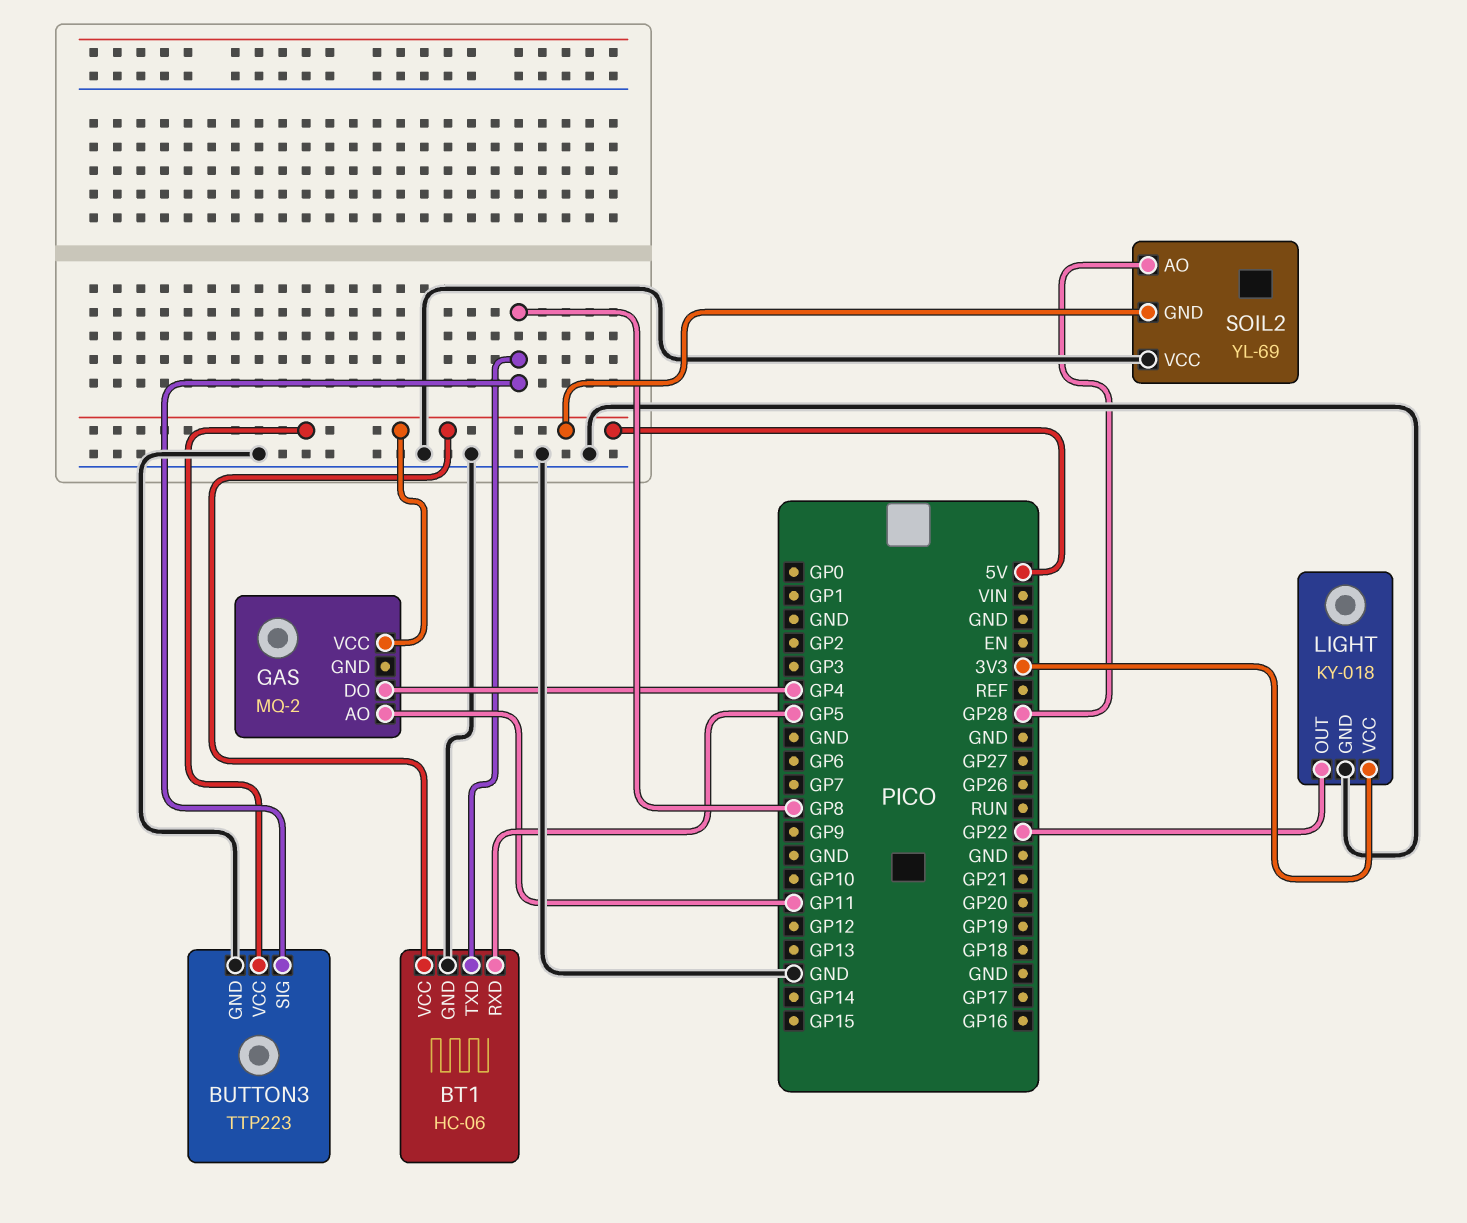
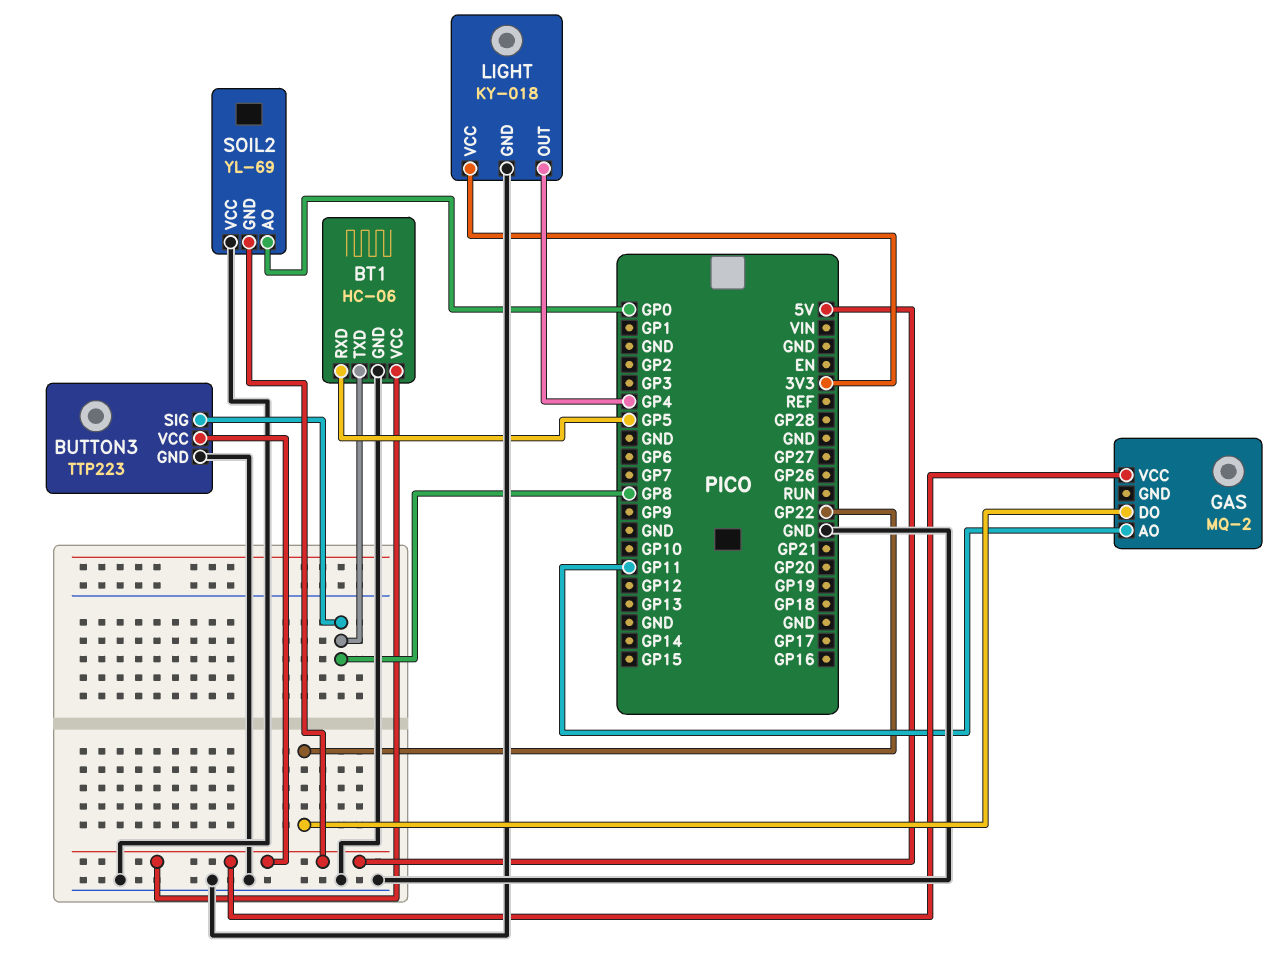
GAS pin DO: GP4 -> GP22
LIGHT pin OUT: GP22 -> GP4
SOIL2 pin AO: GP28 -> GP0

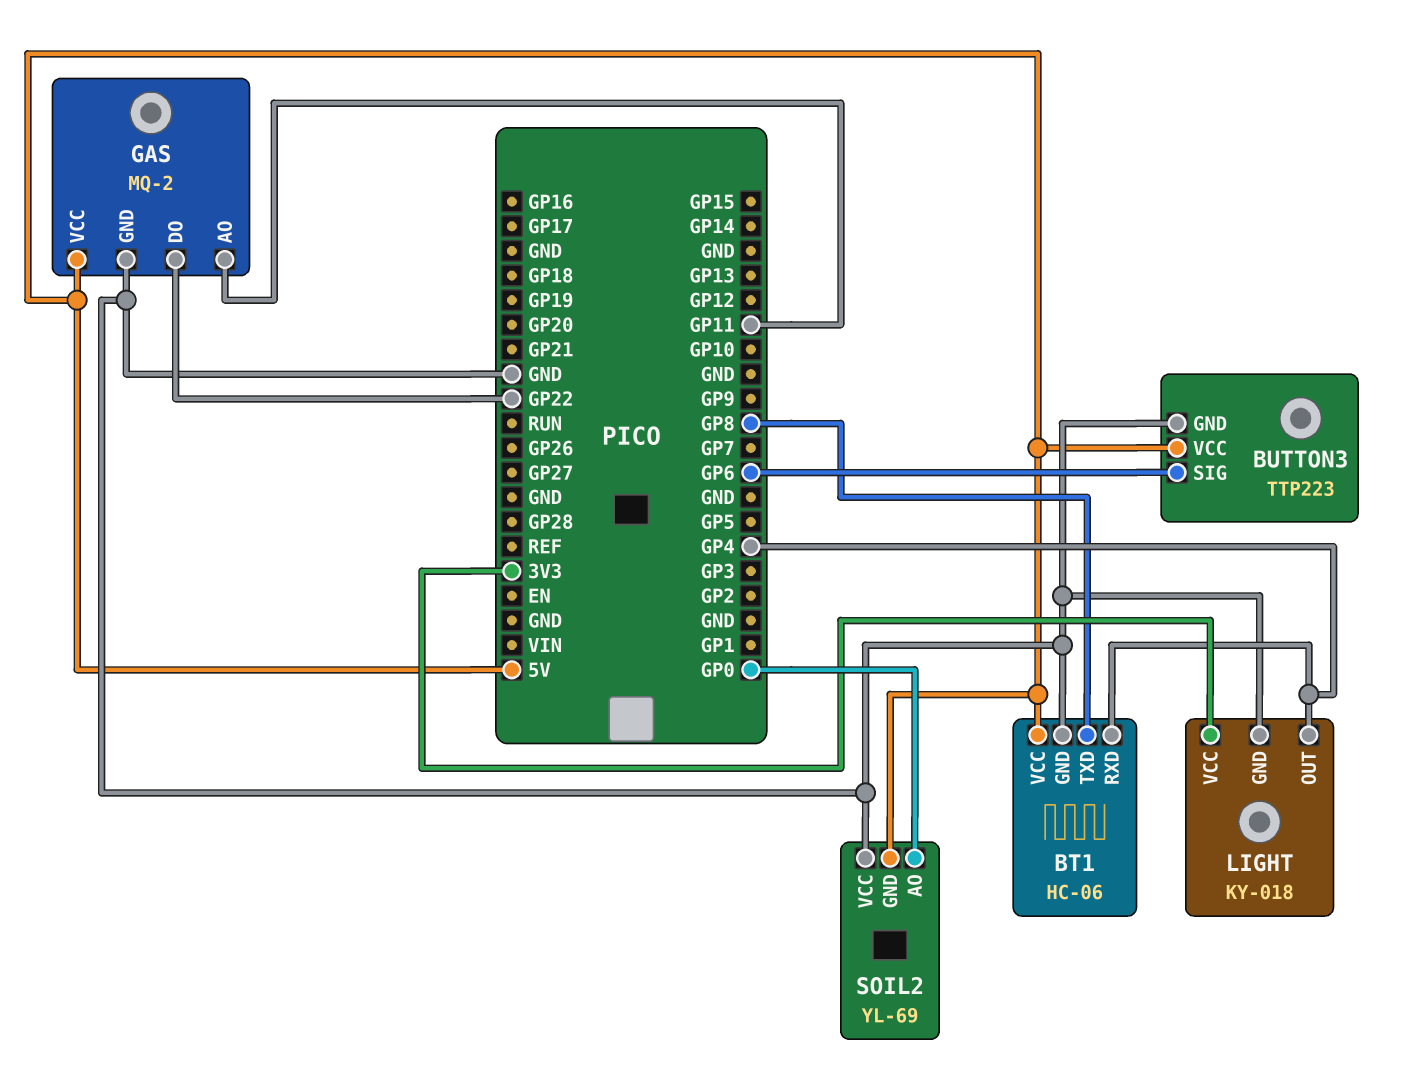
BT1 pin RXD: GP5 -> GP4
BUTTON3 pin SIG: GP8 -> GP6
GAS pin GND: none -> GND

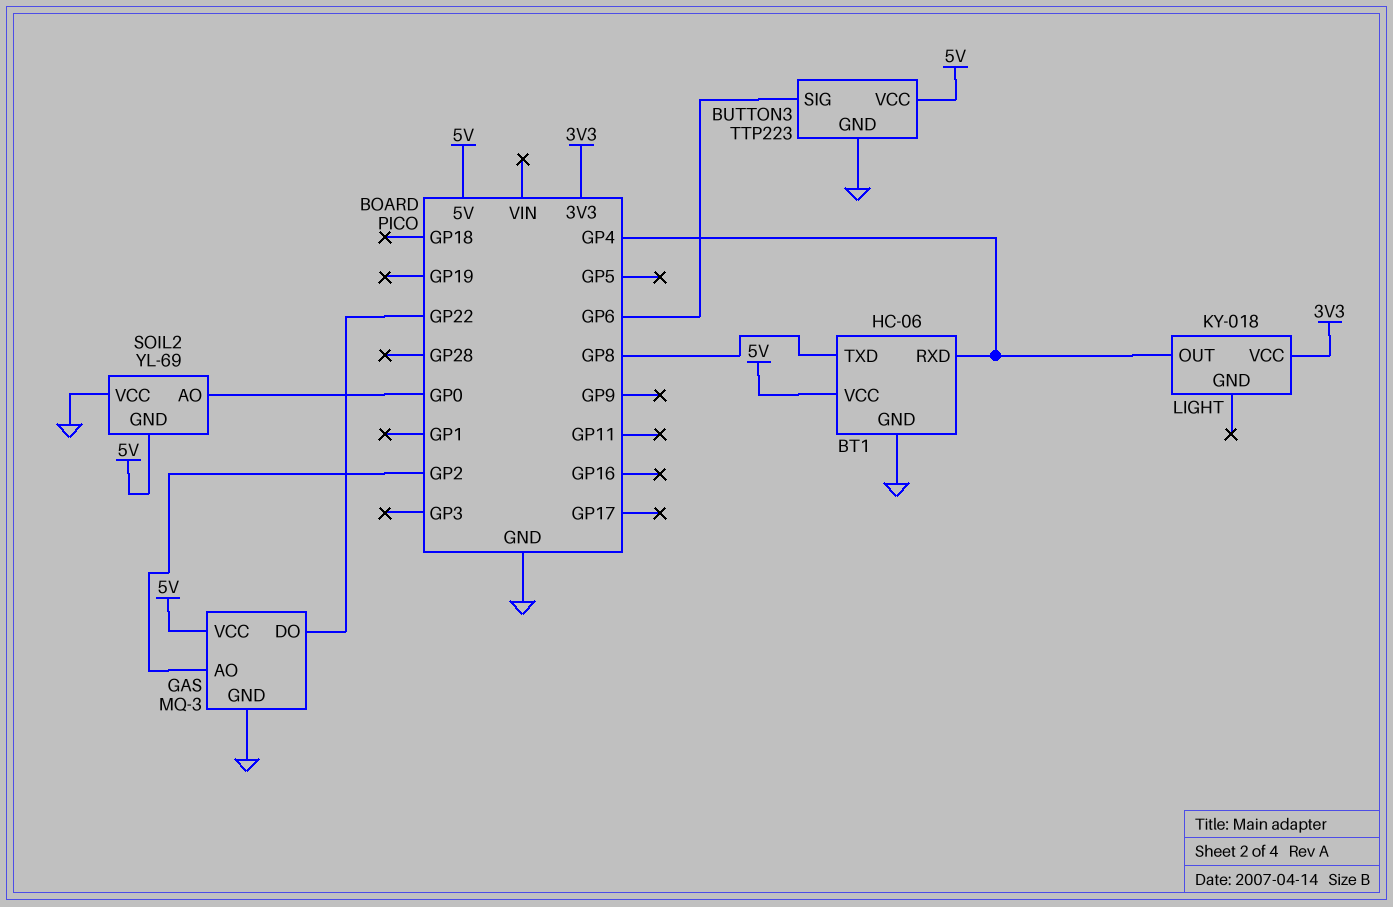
GAS: MQ-2 -> MQ-3
GAS pin AO: GP11 -> GP2
LIGHT pin GND: GND -> none

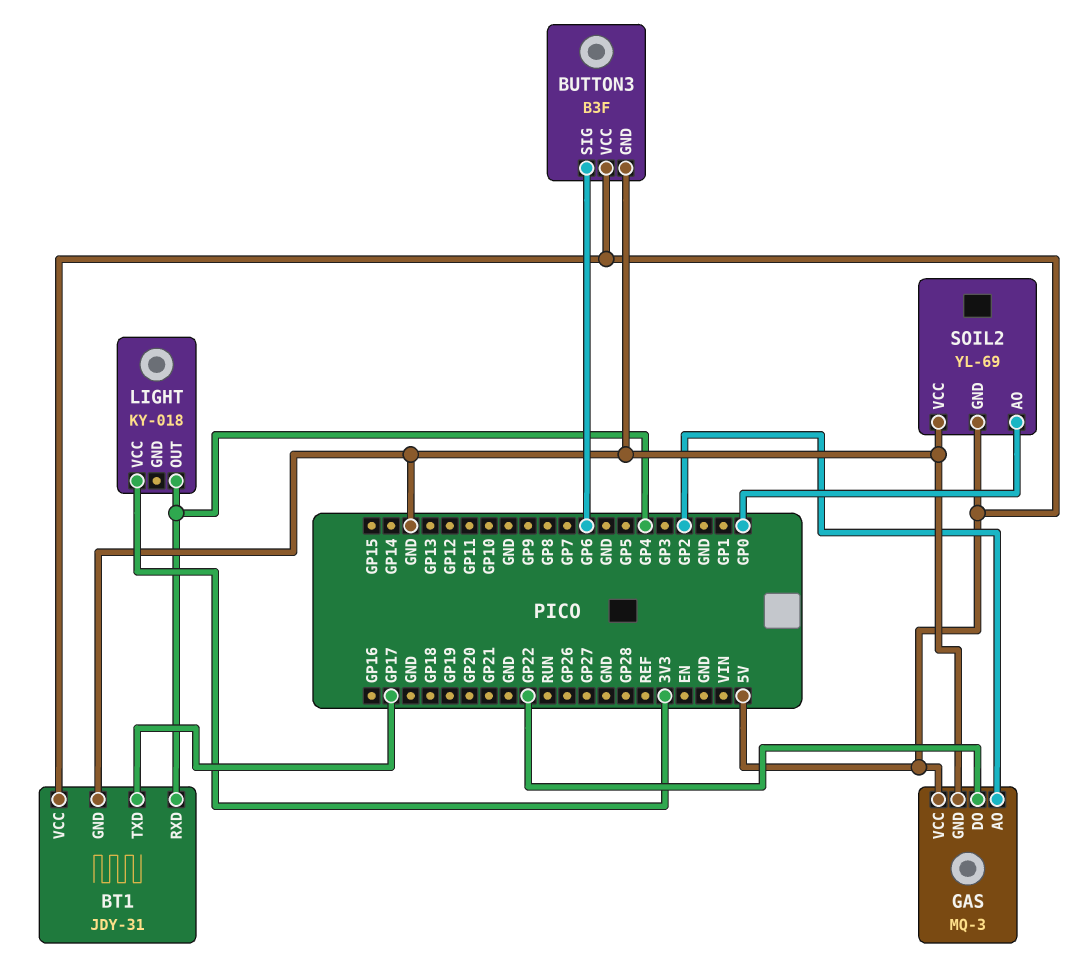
BT1: HC-06 -> JDY-31
BT1 pin TXD: GP8 -> GP17
BUTTON3: TTP223 -> B3F

